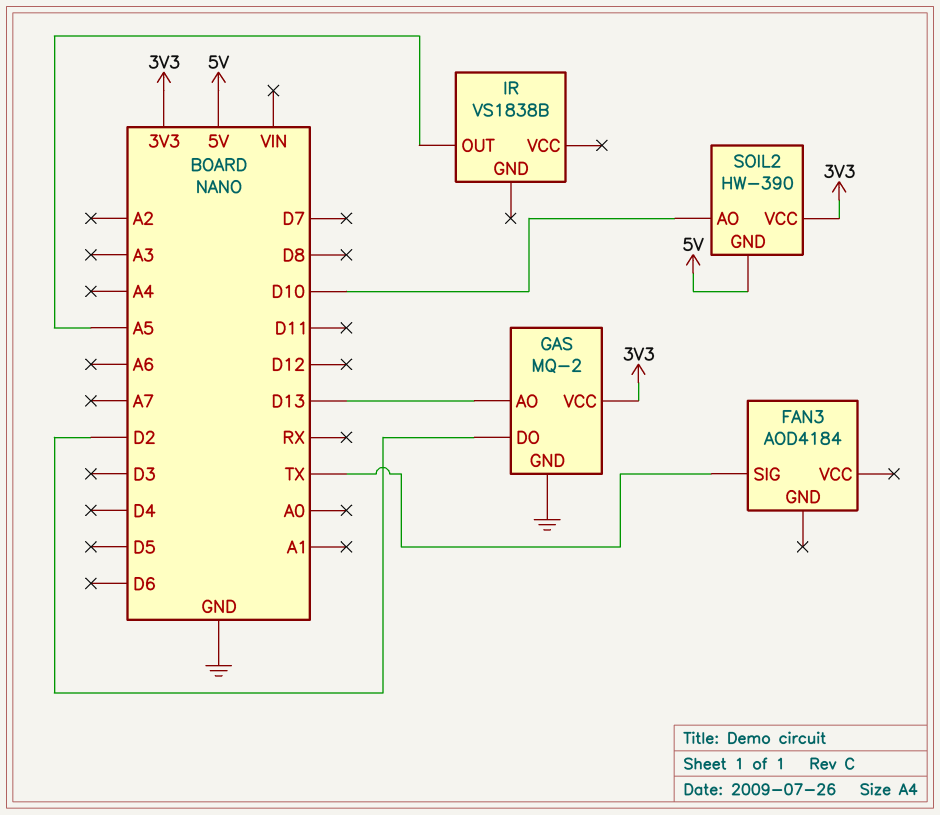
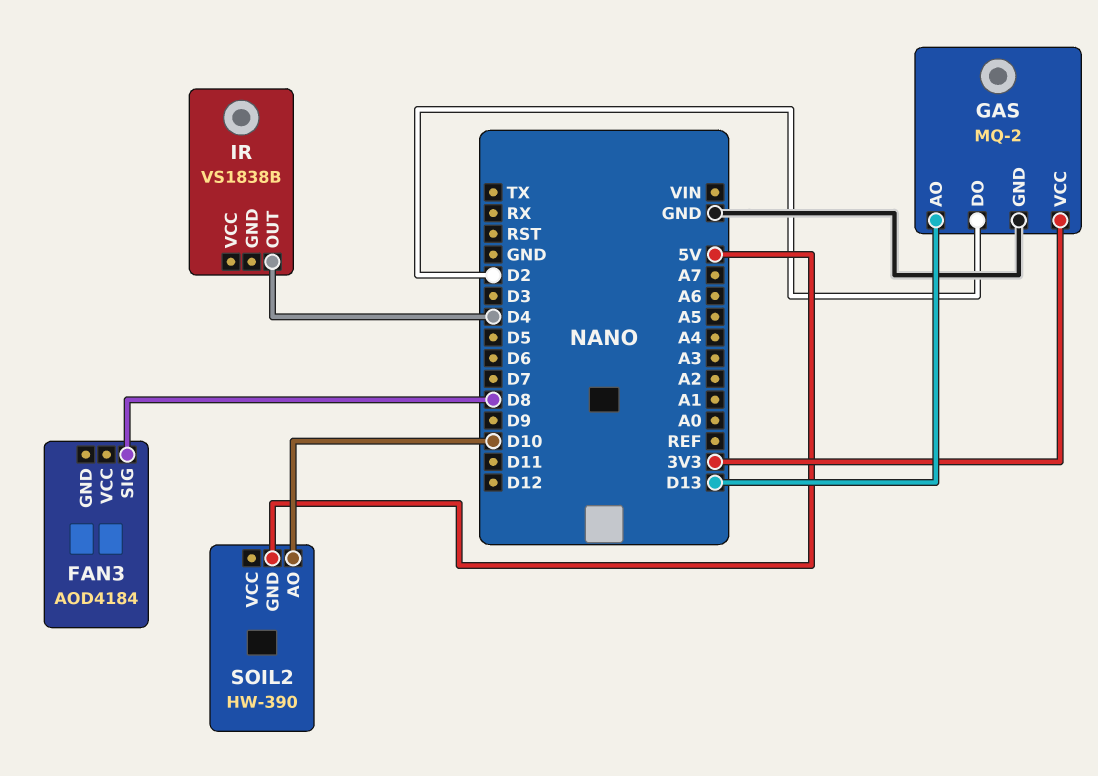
FAN3 pin SIG: TX -> D8
IR pin OUT: A5 -> D4
SOIL2 pin VCC: 3V3 -> none

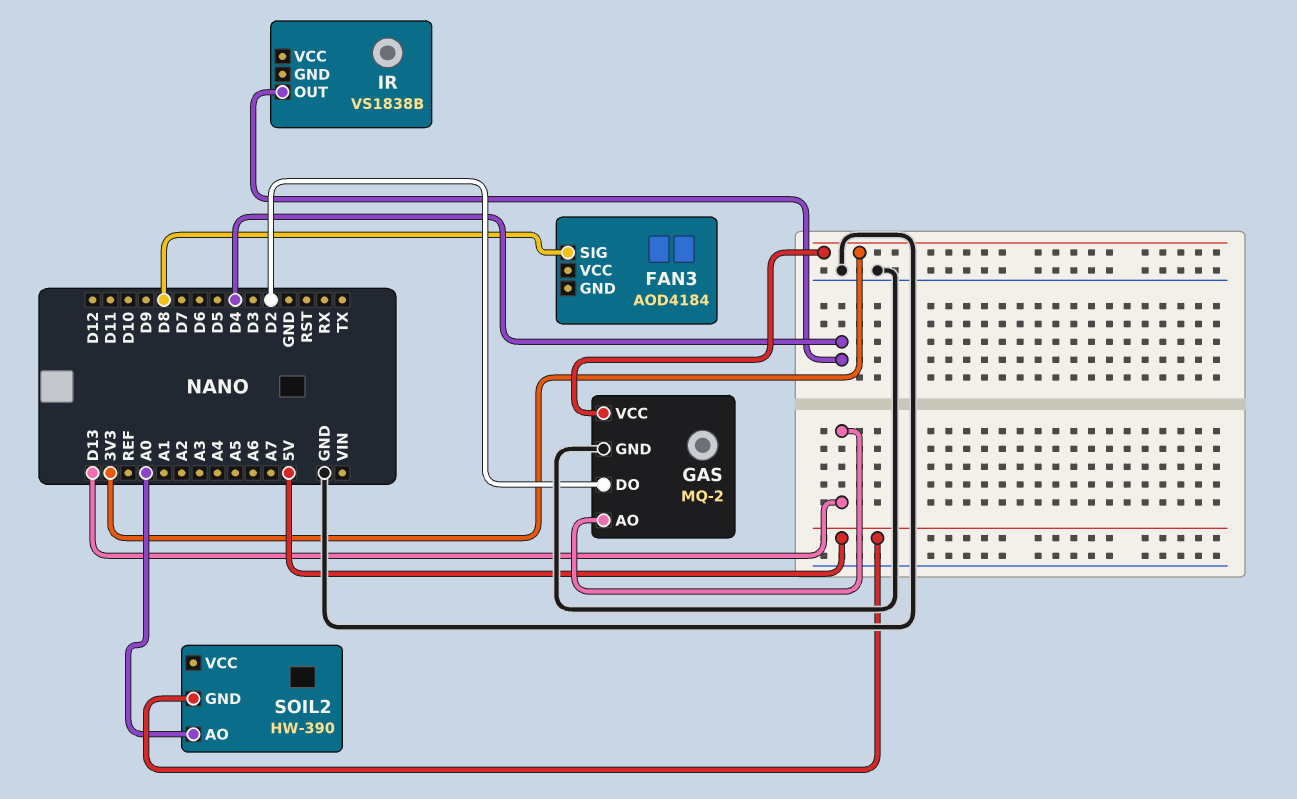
SOIL2 pin AO: D10 -> A0

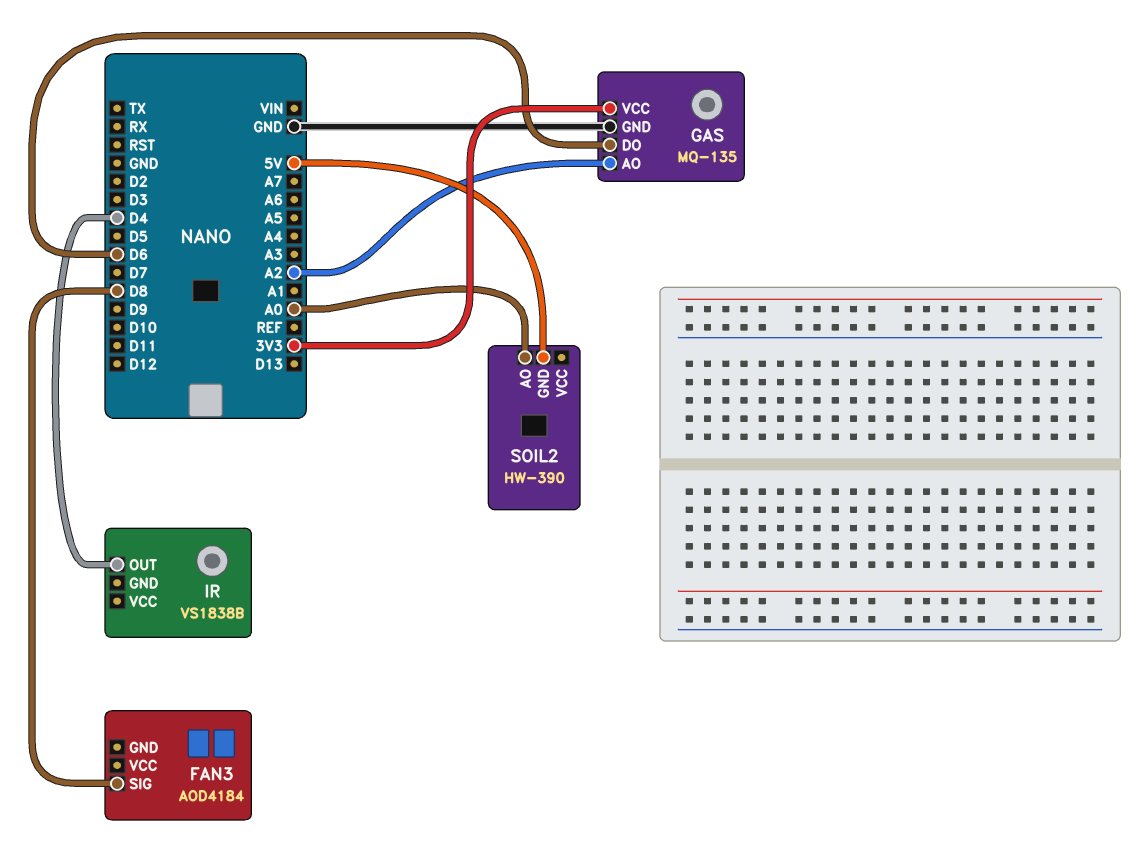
GAS: MQ-2 -> MQ-135
GAS pin AO: D13 -> A2
GAS pin DO: D2 -> D6

